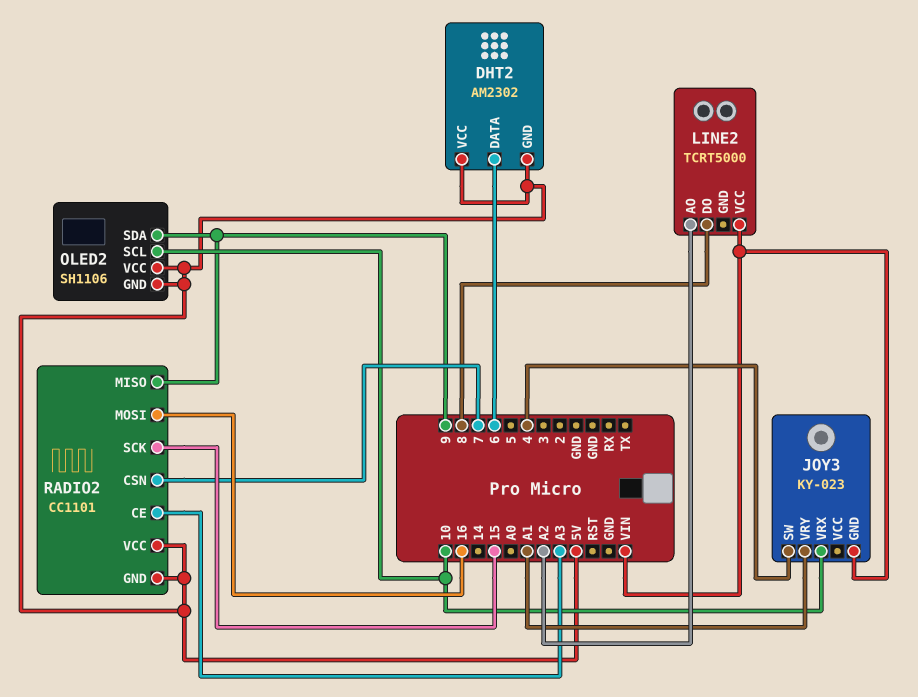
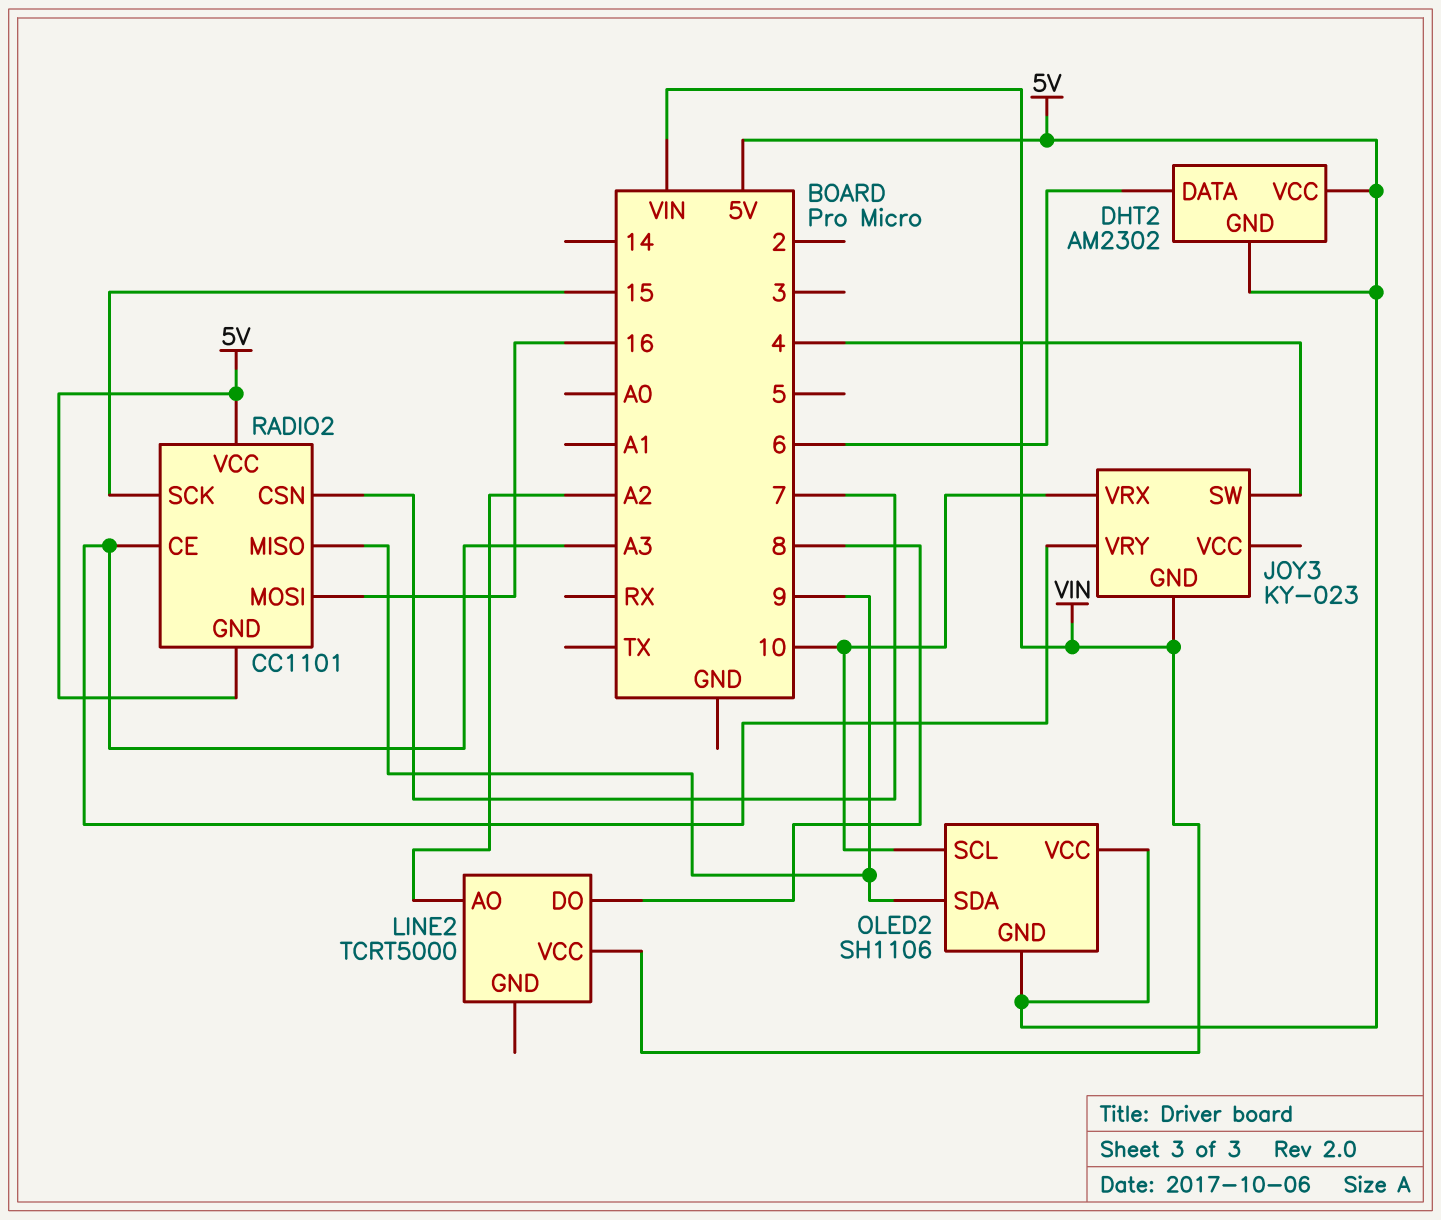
JOY3 pin VRY: A1 -> A3

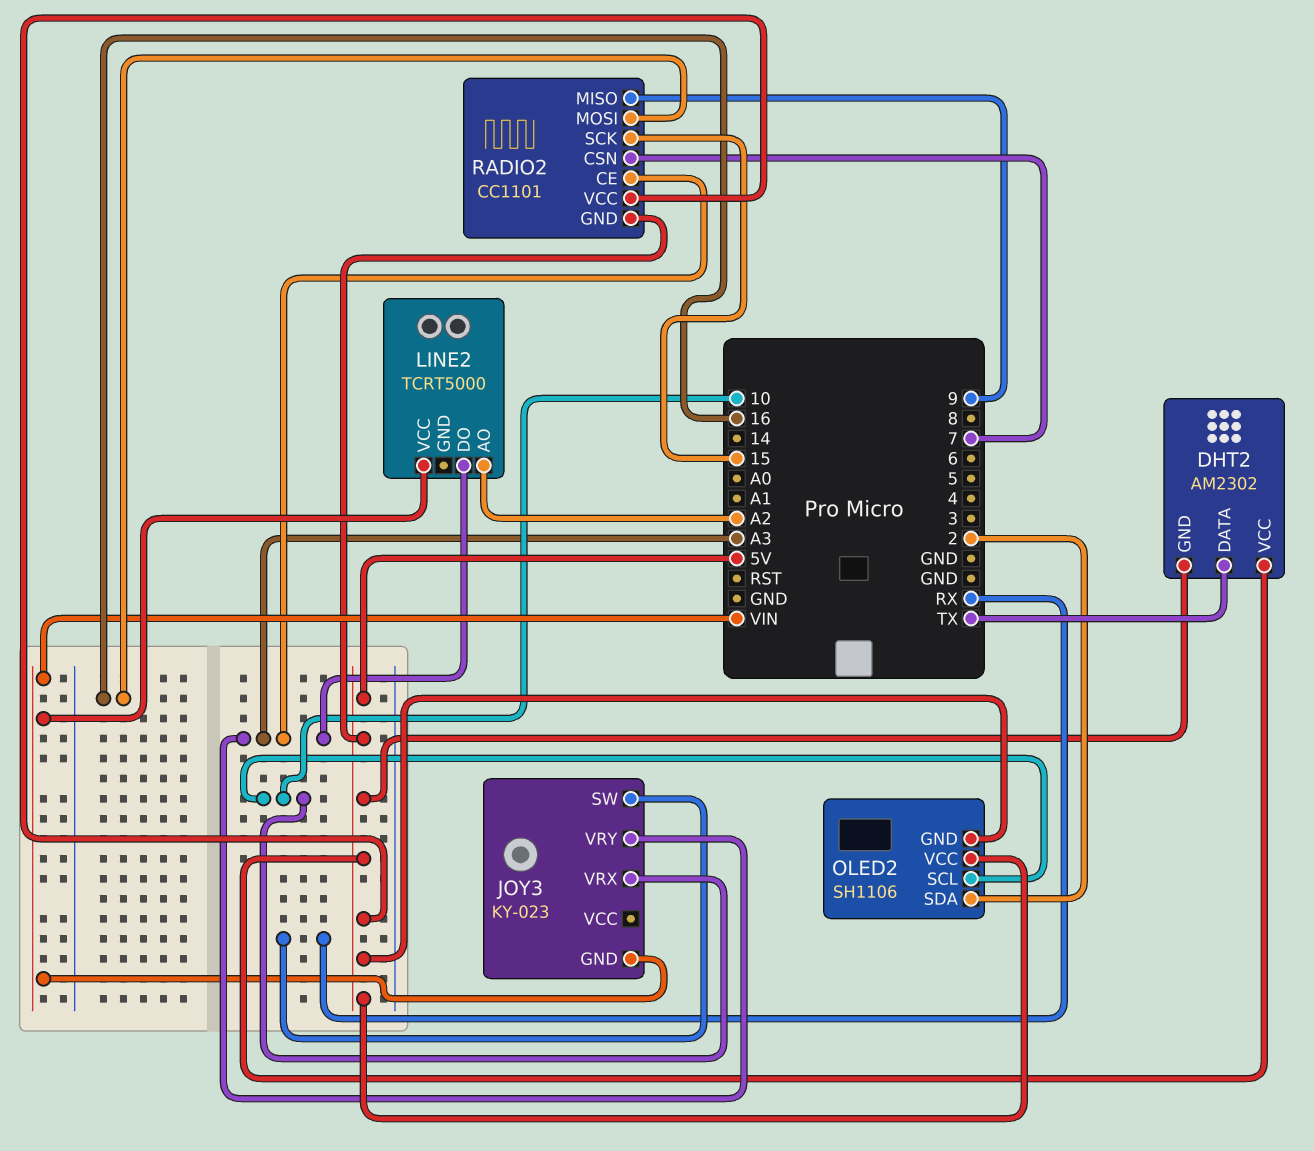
DHT2 pin DATA: 6 -> TX
JOY3 pin SW: 4 -> RX
LINE2 pin DO: 8 -> A3
OLED2 pin SDA: 9 -> 2

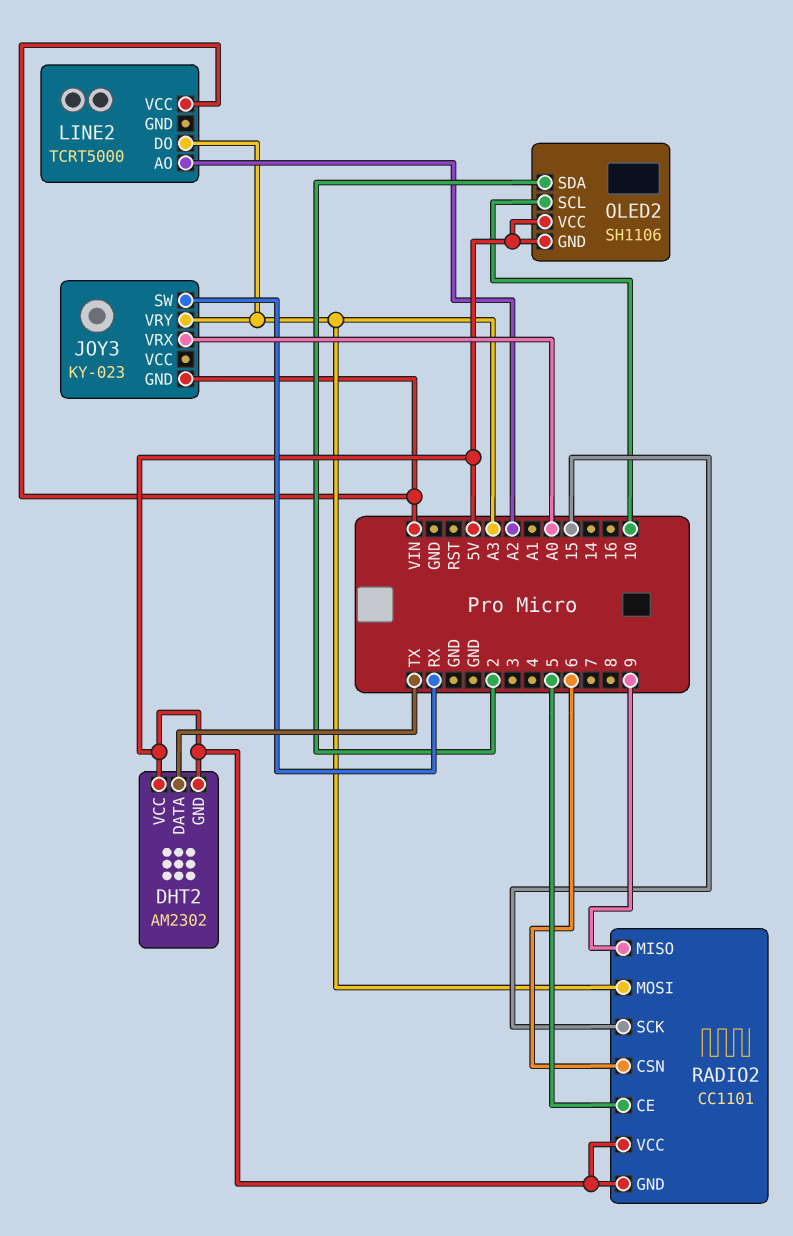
JOY3 pin VRX: 10 -> A0
RADIO2 pin CE: A3 -> 5
RADIO2 pin CSN: 7 -> 6
RADIO2 pin MOSI: 16 -> A3

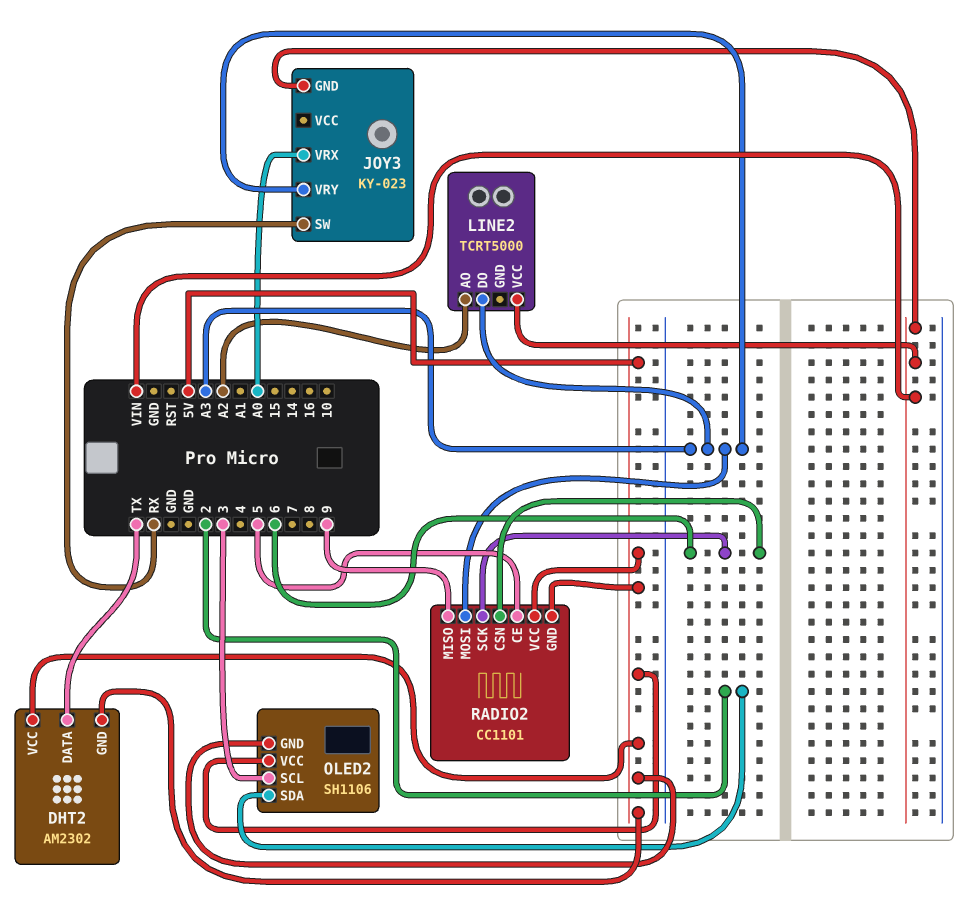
OLED2 pin SCL: 10 -> 3
RADIO2 pin SCK: 15 -> 6

